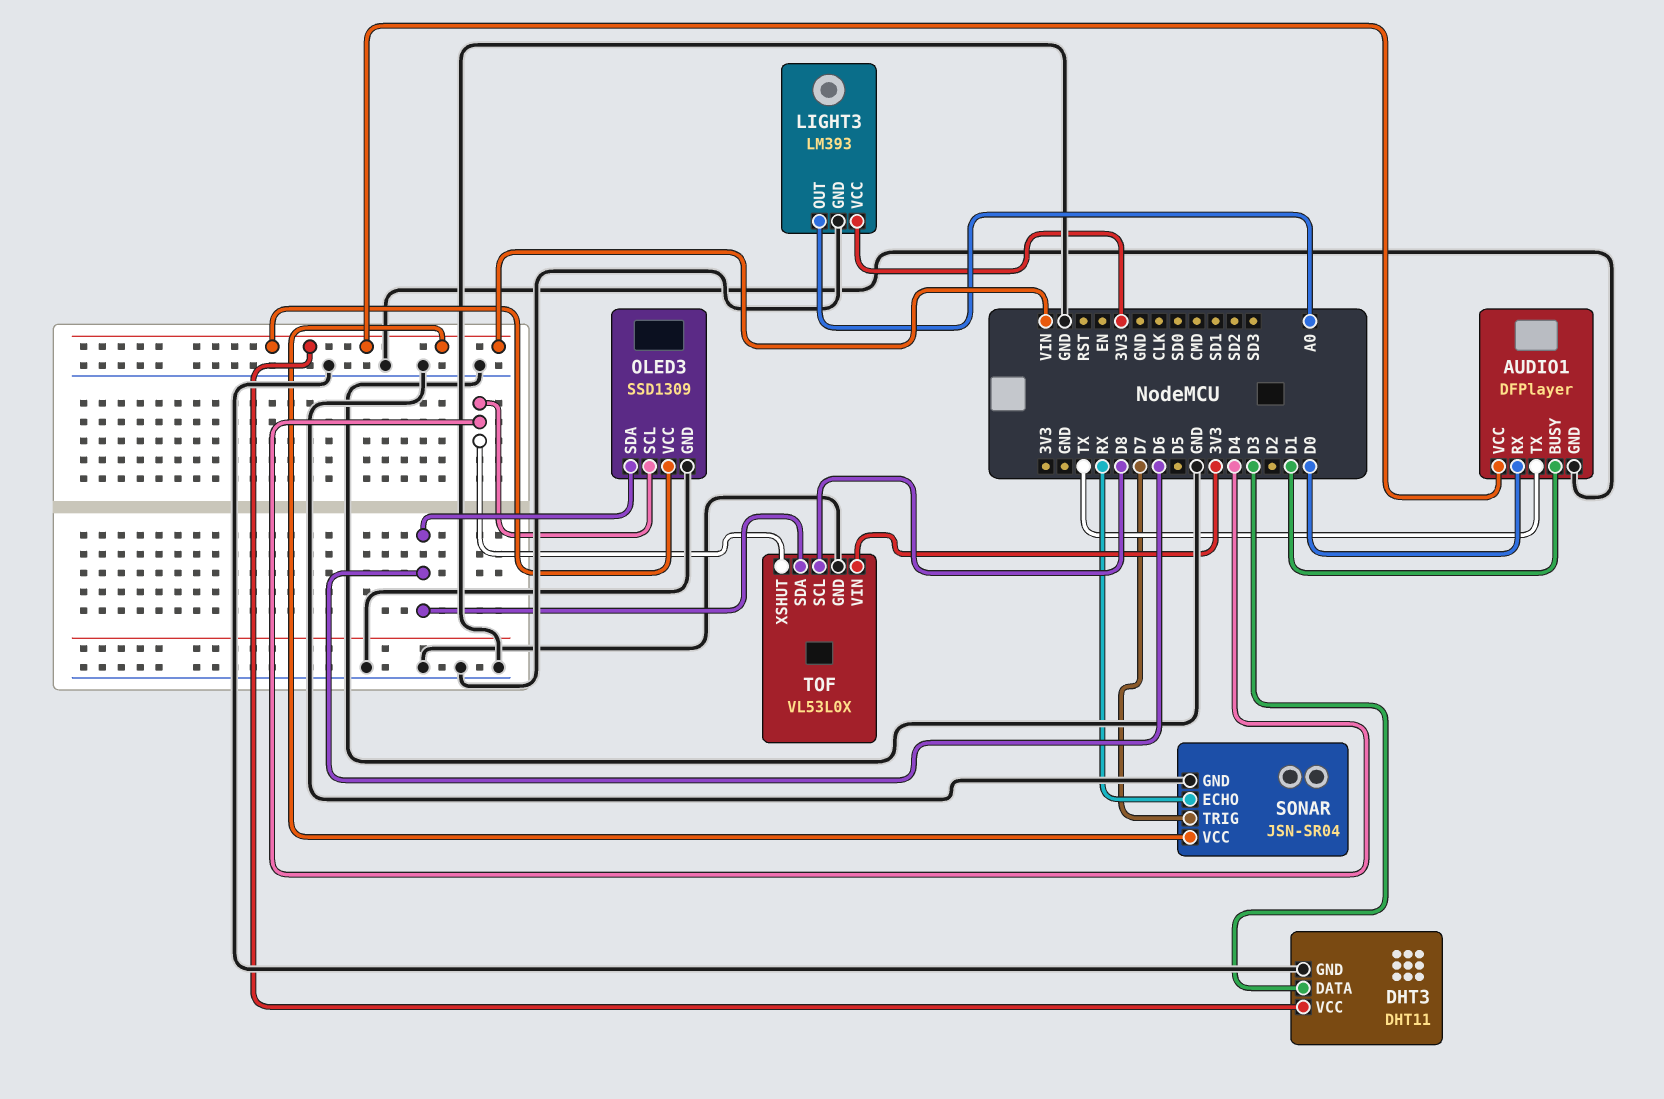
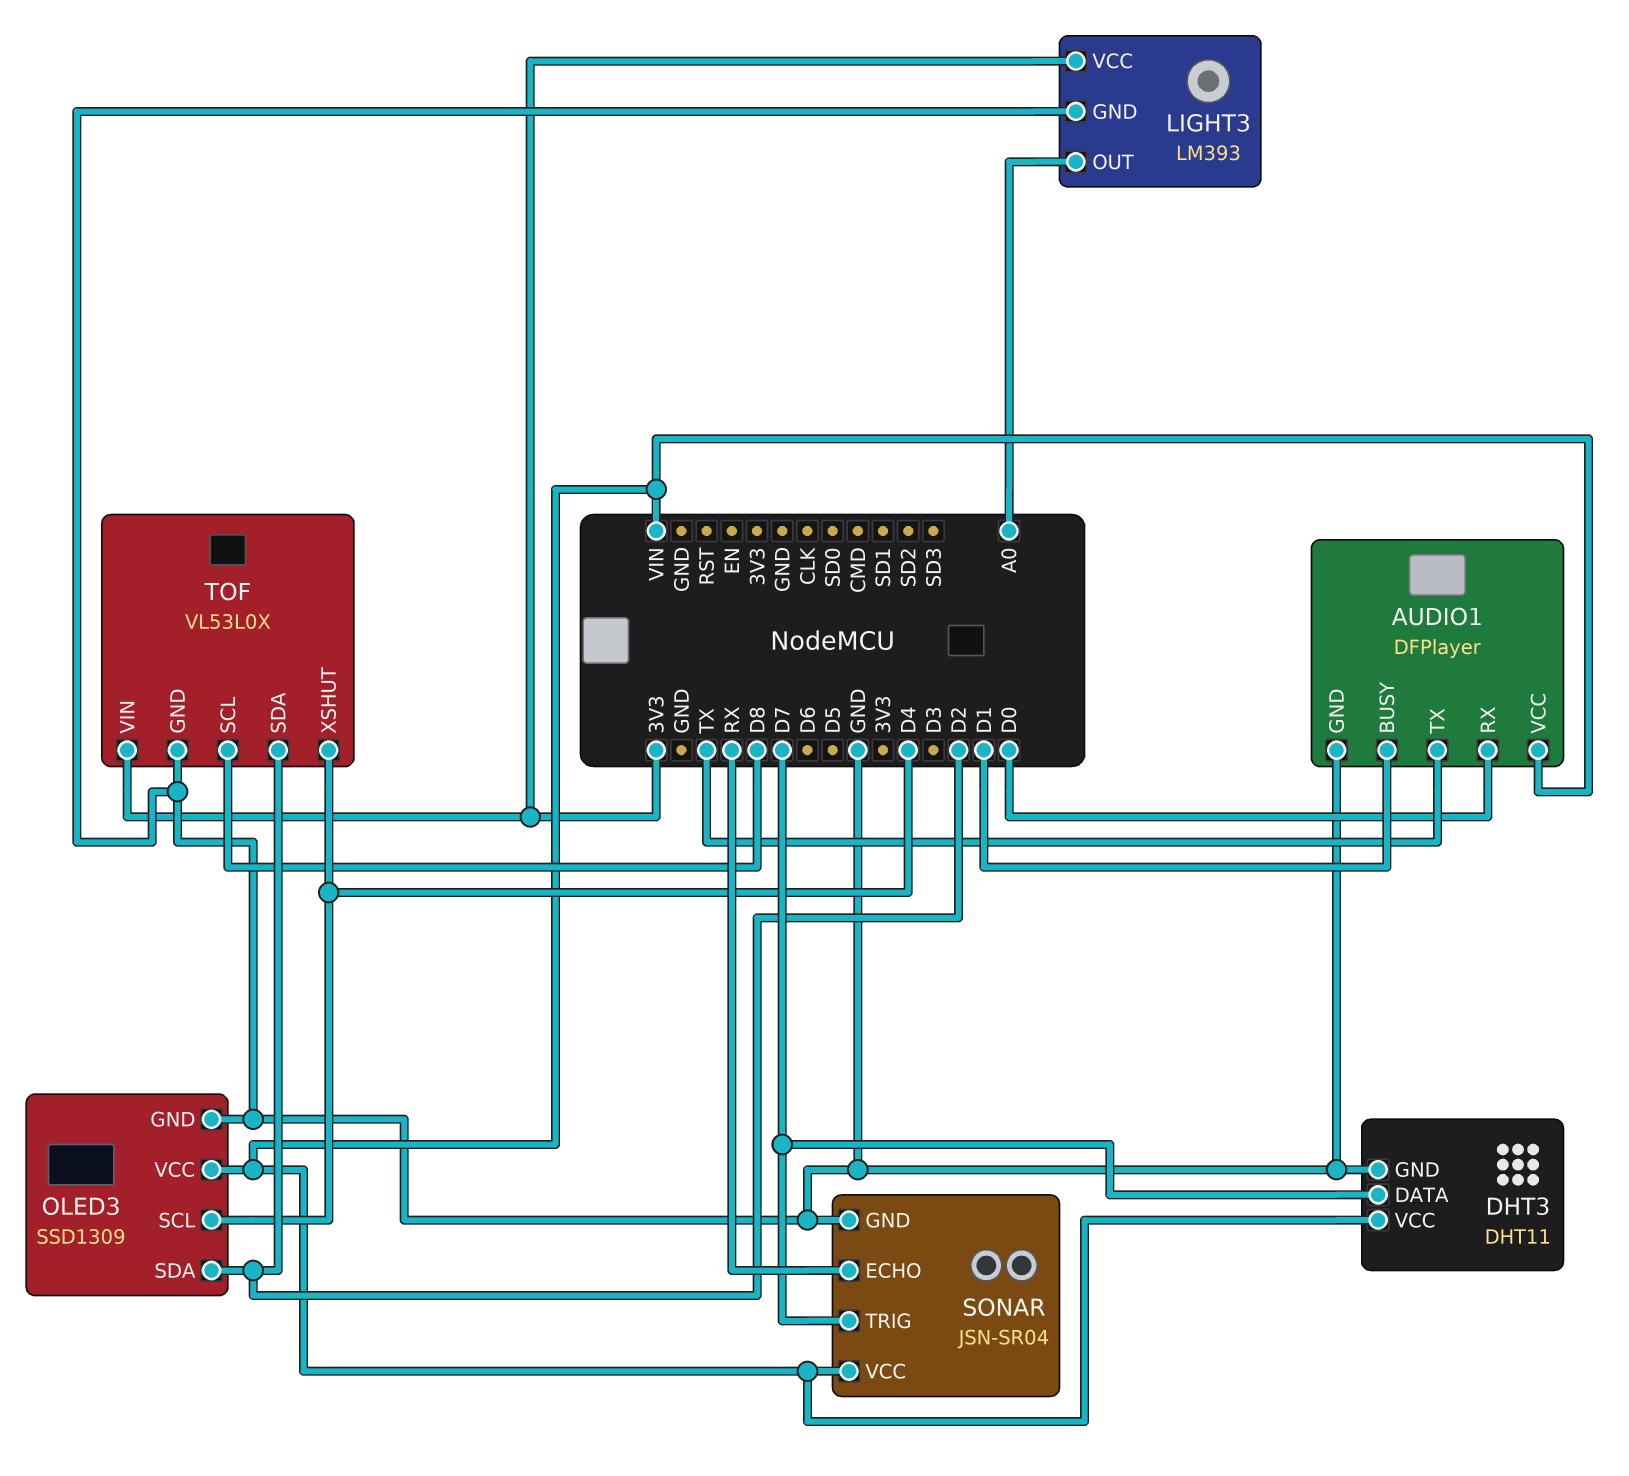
DHT3 pin DATA: D3 -> D7
OLED3 pin SDA: D6 -> D2
TOF pin SDA: D6 -> D2

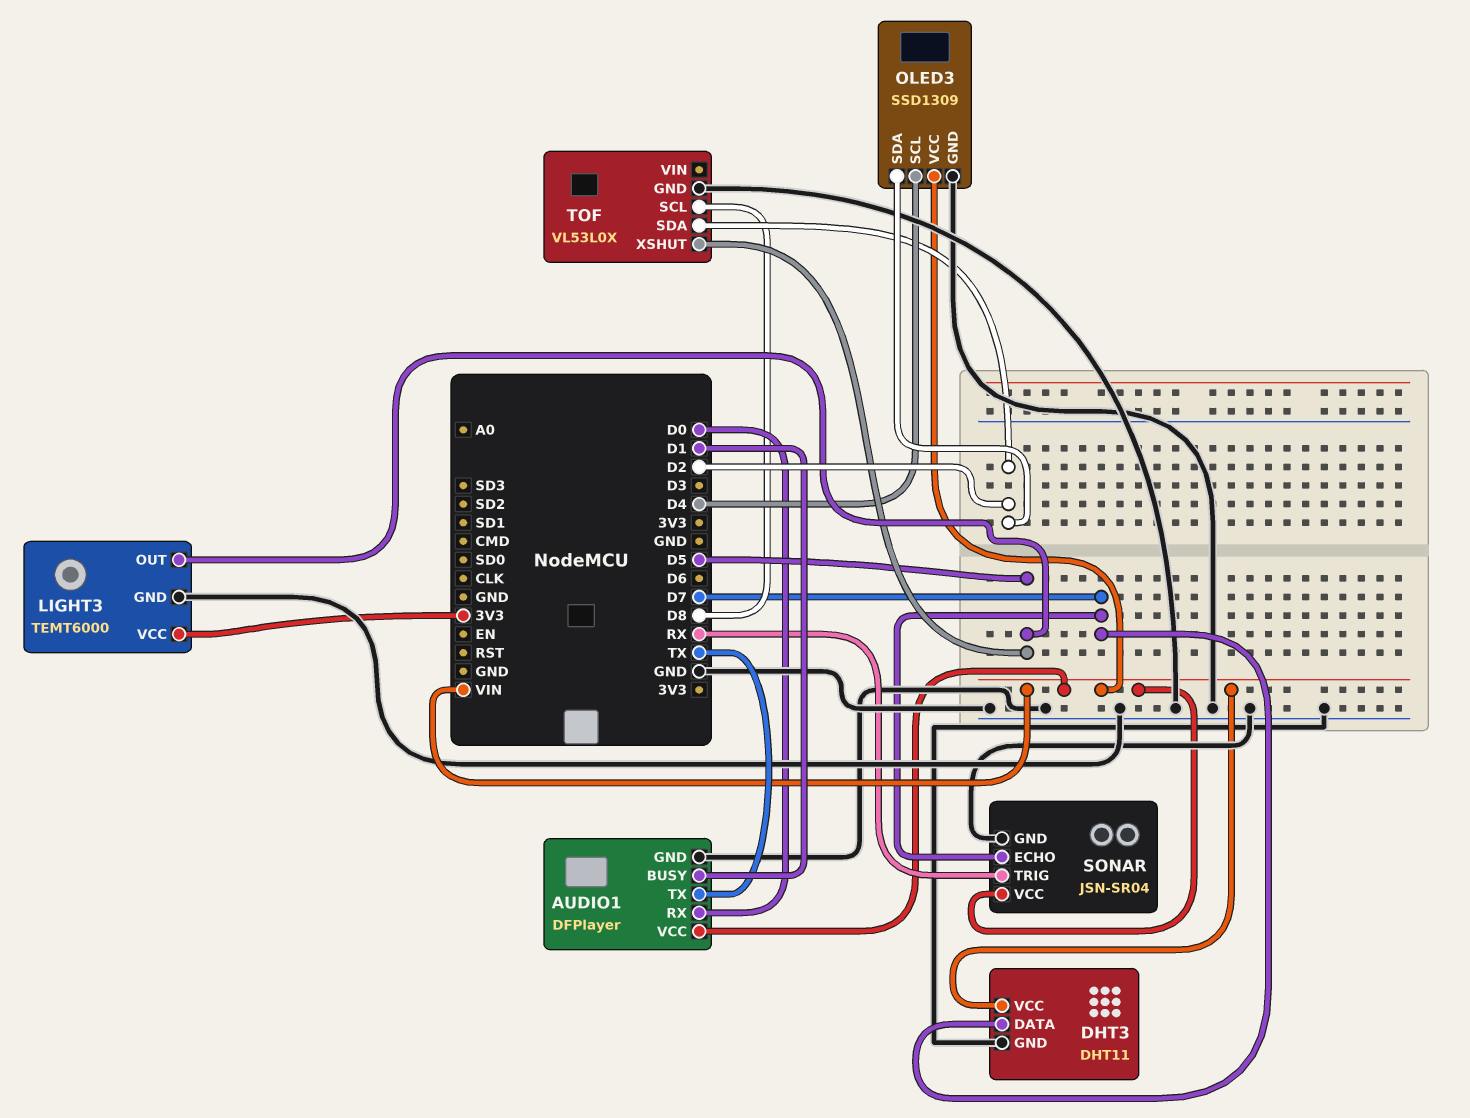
LIGHT3: LM393 -> TEMT6000
LIGHT3 pin OUT: A0 -> D5
SONAR pin ECHO: RX -> D7
SONAR pin TRIG: D7 -> RX
TOF pin VIN: 3V3 -> none
TOF pin XSHUT: D4 -> D5

